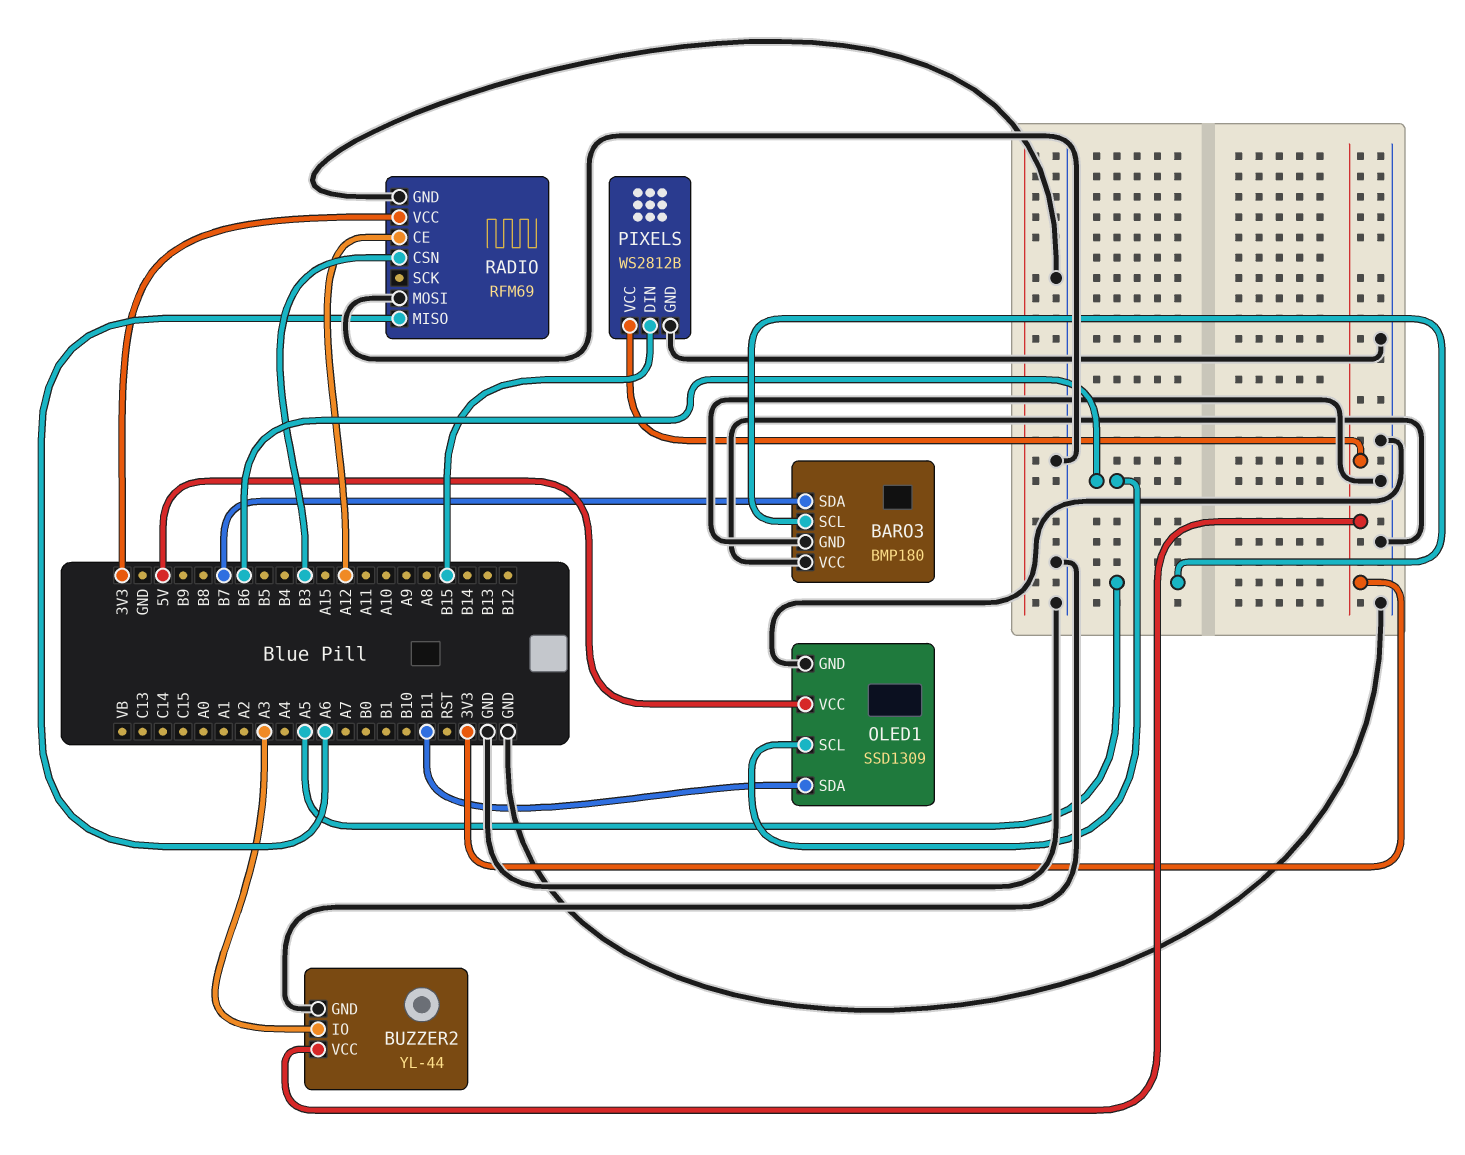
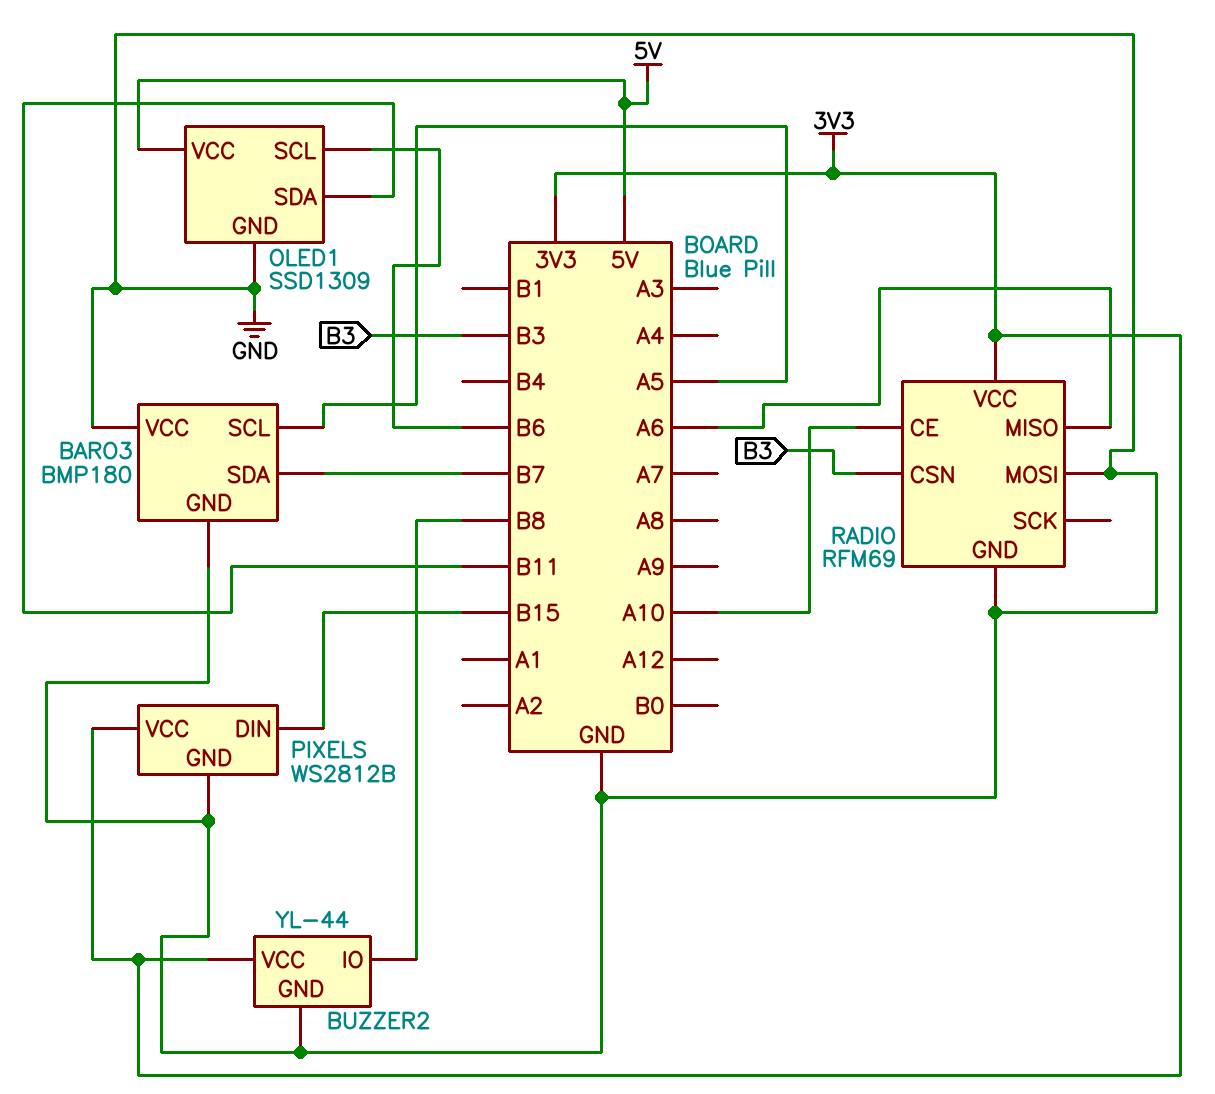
BUZZER2 pin IO: A3 -> B8
RADIO pin CE: A12 -> A10

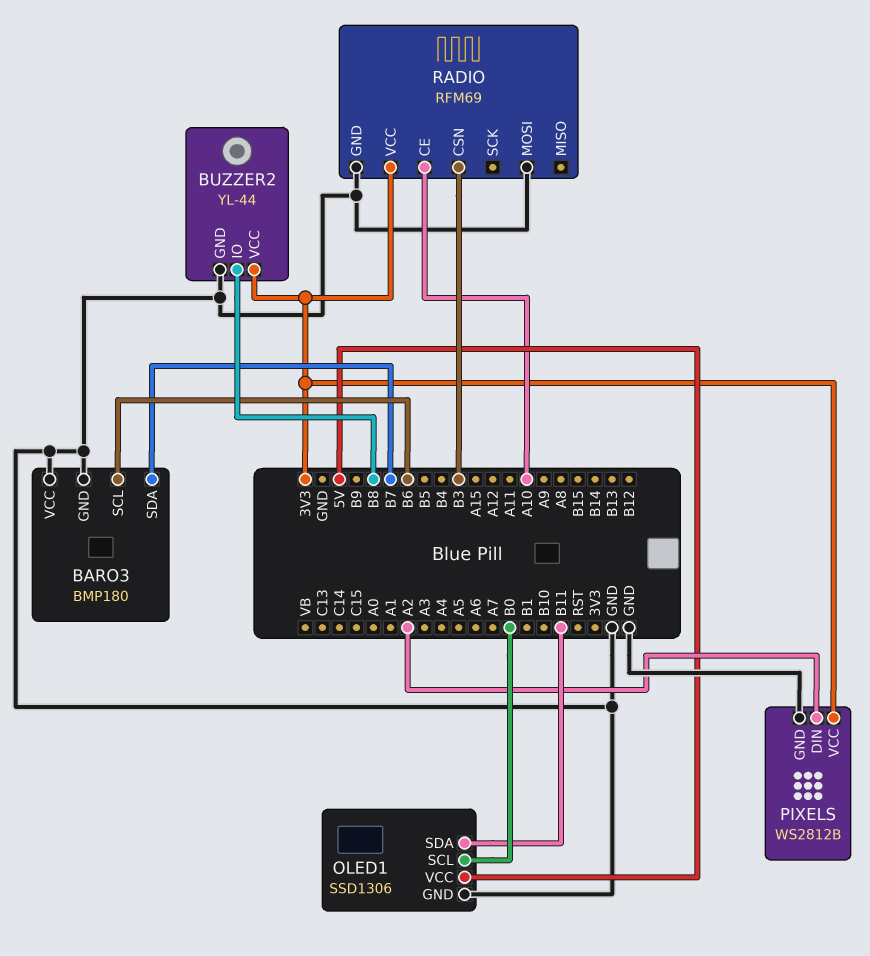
BARO3 pin SCL: A5 -> B6
OLED1: SSD1309 -> SSD1306
OLED1 pin SCL: B6 -> B0
PIXELS pin DIN: B15 -> A2
RADIO pin MISO: A6 -> none

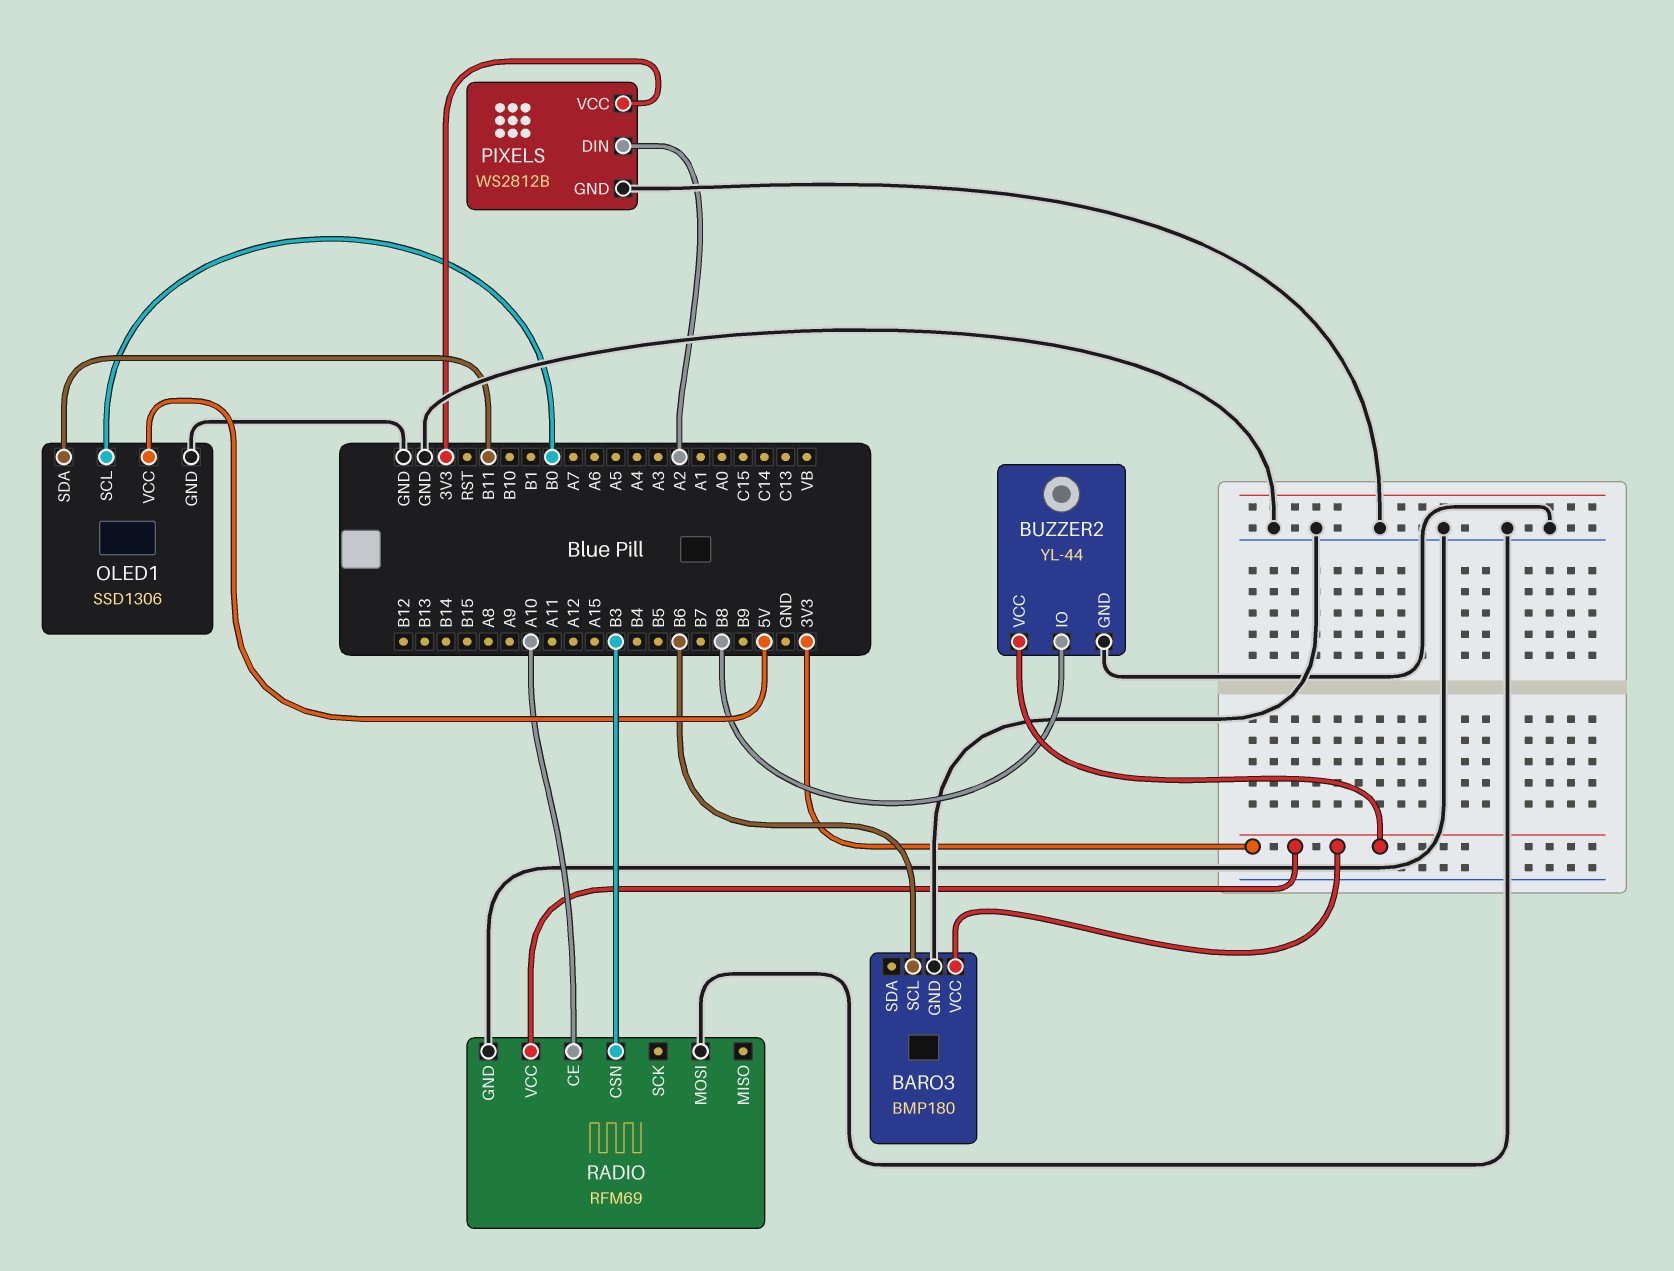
BARO3 pin SDA: B7 -> none
BARO3 pin VCC: GND -> 3V3

